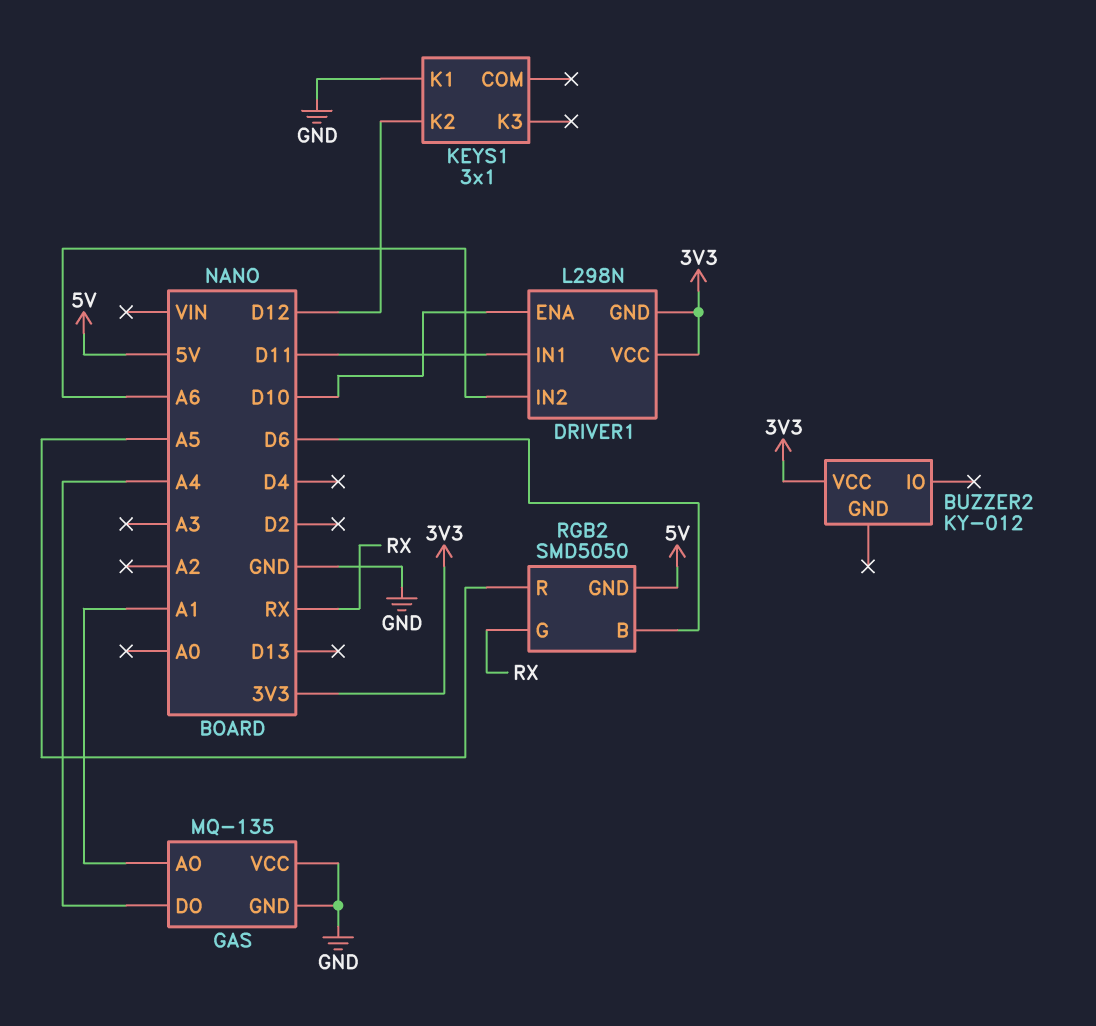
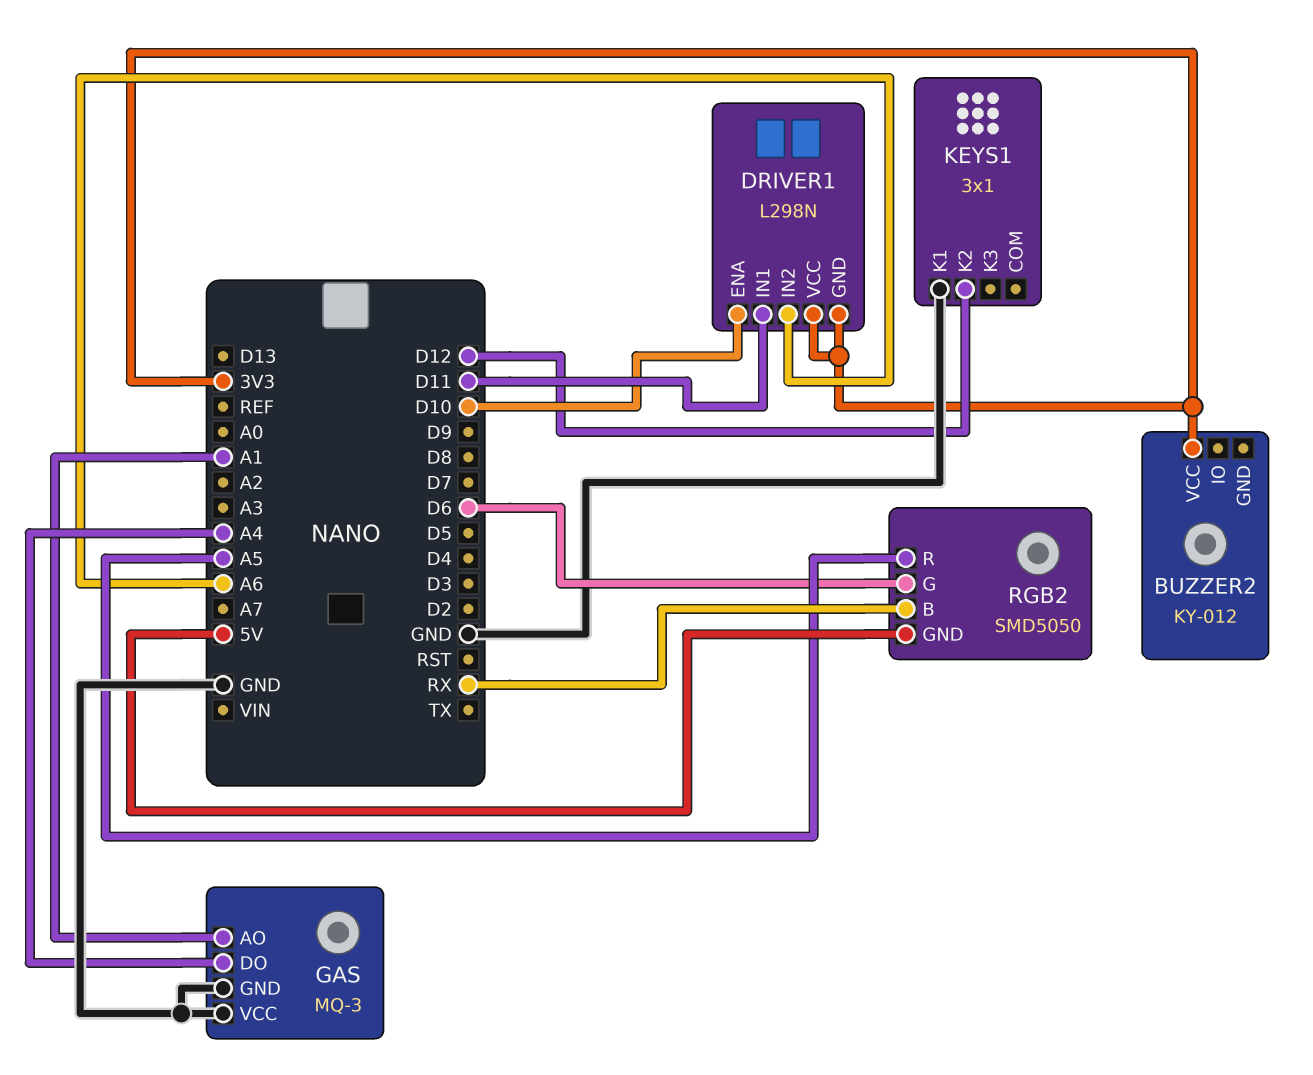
GAS: MQ-135 -> MQ-3
RGB2 pin B: D6 -> RX
RGB2 pin G: RX -> D6

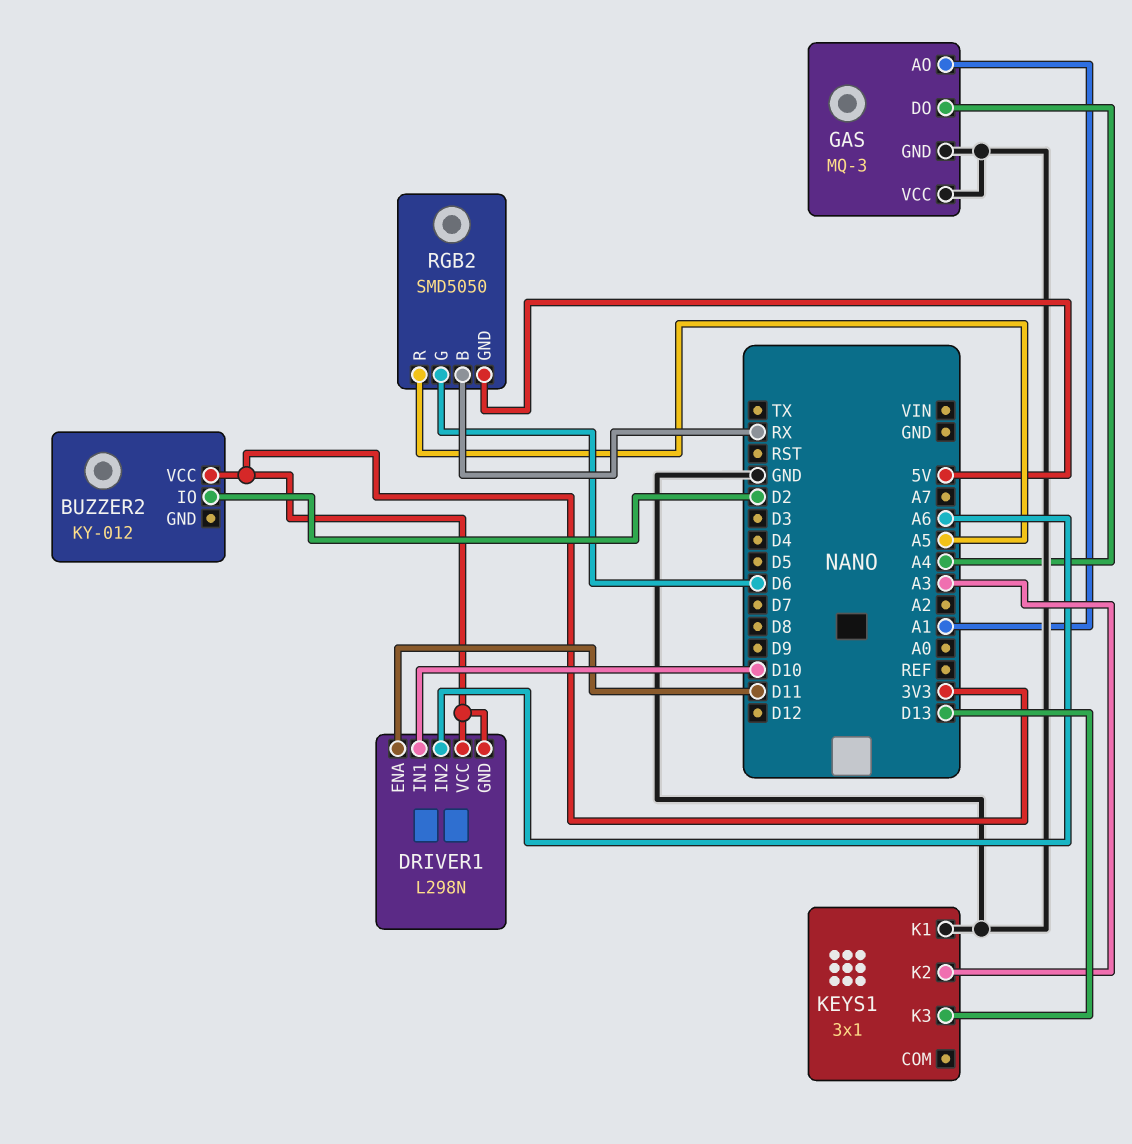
BUZZER2 pin IO: none -> D2
DRIVER1 pin ENA: D10 -> D11
DRIVER1 pin IN1: D11 -> D10
KEYS1 pin K2: D12 -> A3
KEYS1 pin K3: none -> D13

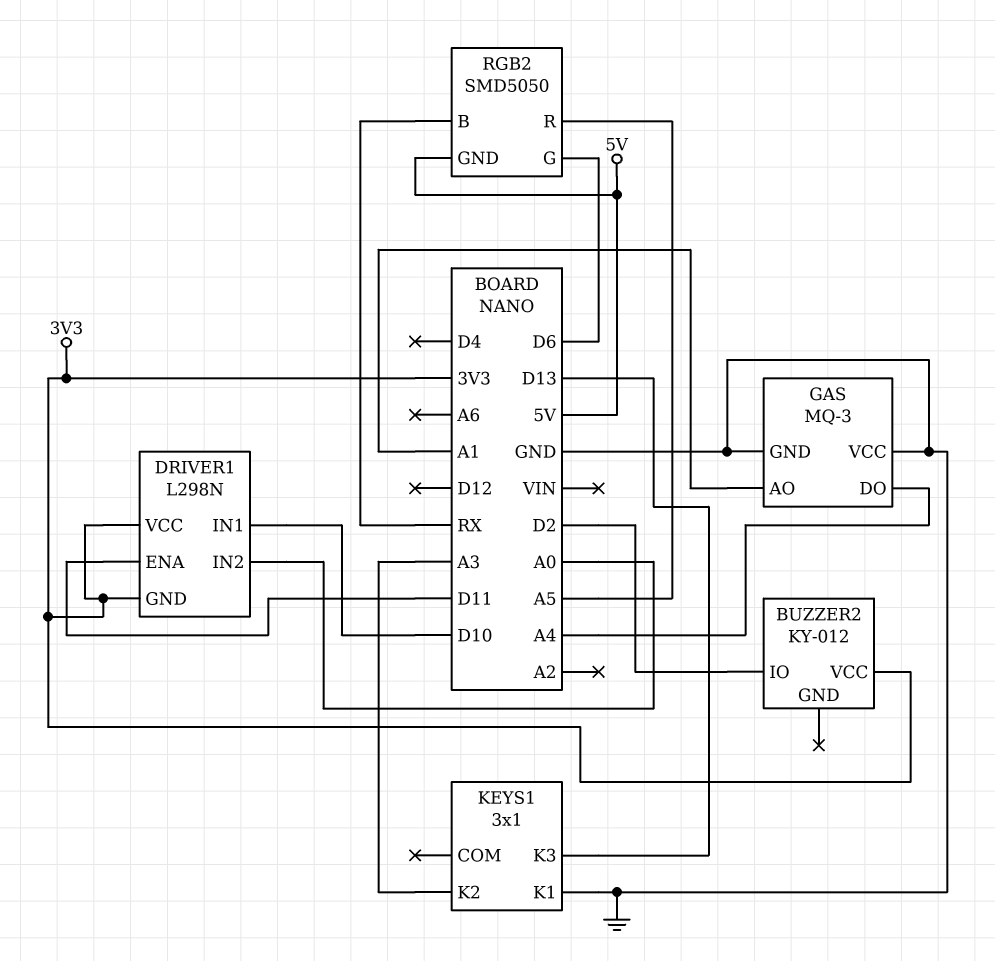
DRIVER1 pin IN2: A6 -> A0

